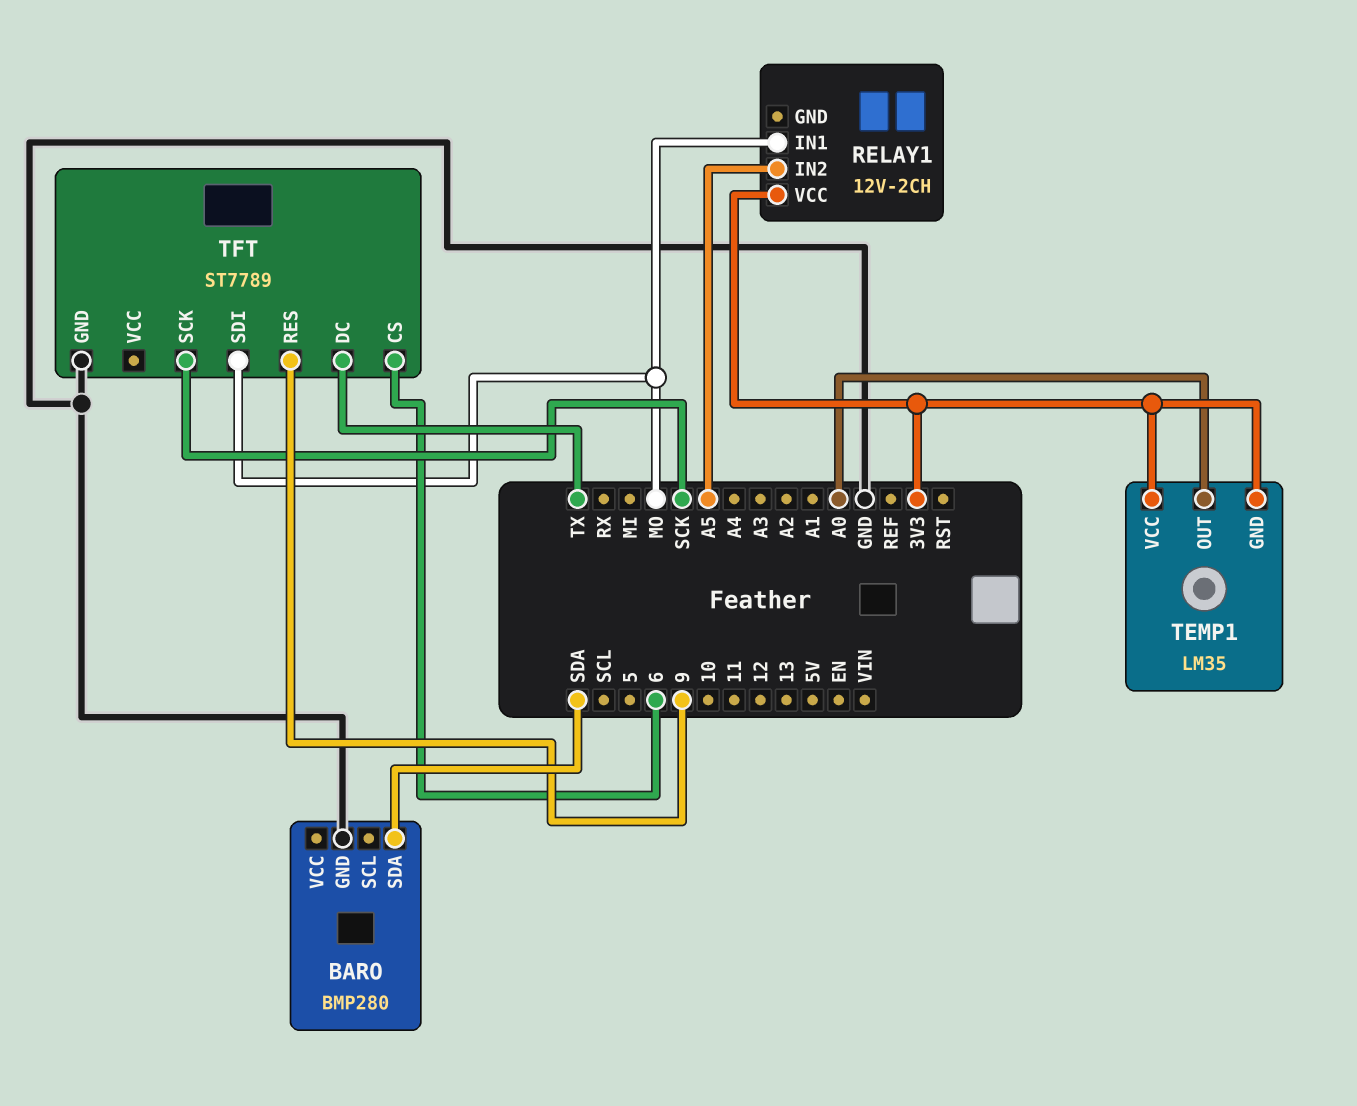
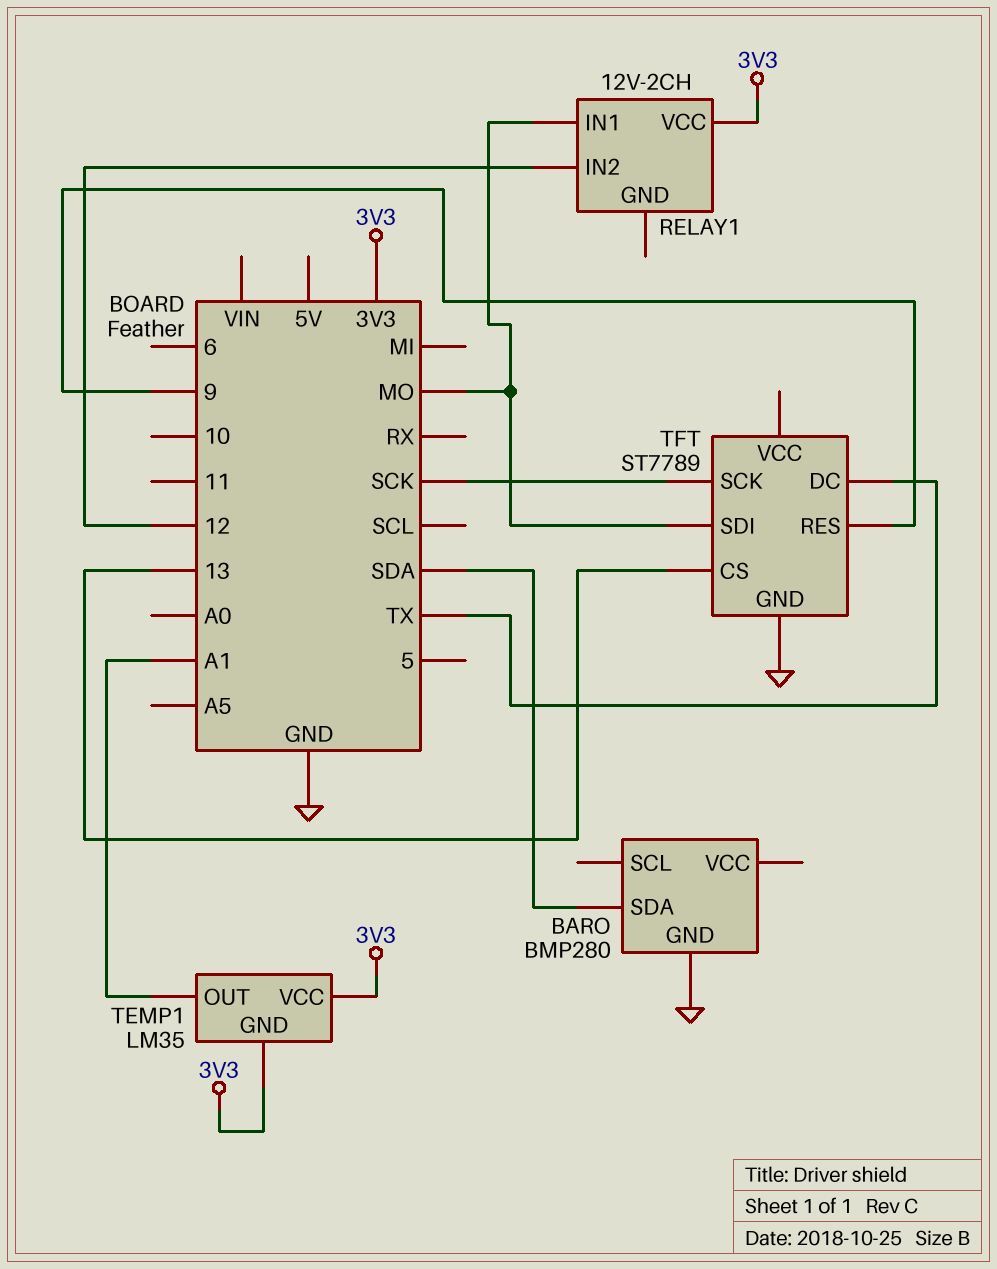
RELAY1 pin IN2: A5 -> 12
TEMP1 pin OUT: A0 -> A1
TFT pin CS: 6 -> 13

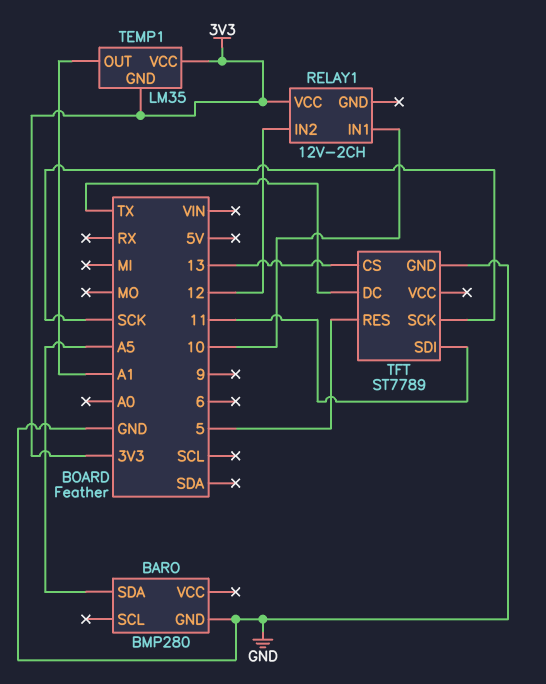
BARO pin SDA: SDA -> A5
RELAY1 pin IN1: MO -> 10
TFT pin RES: 9 -> 5
TFT pin SDI: MO -> 11

